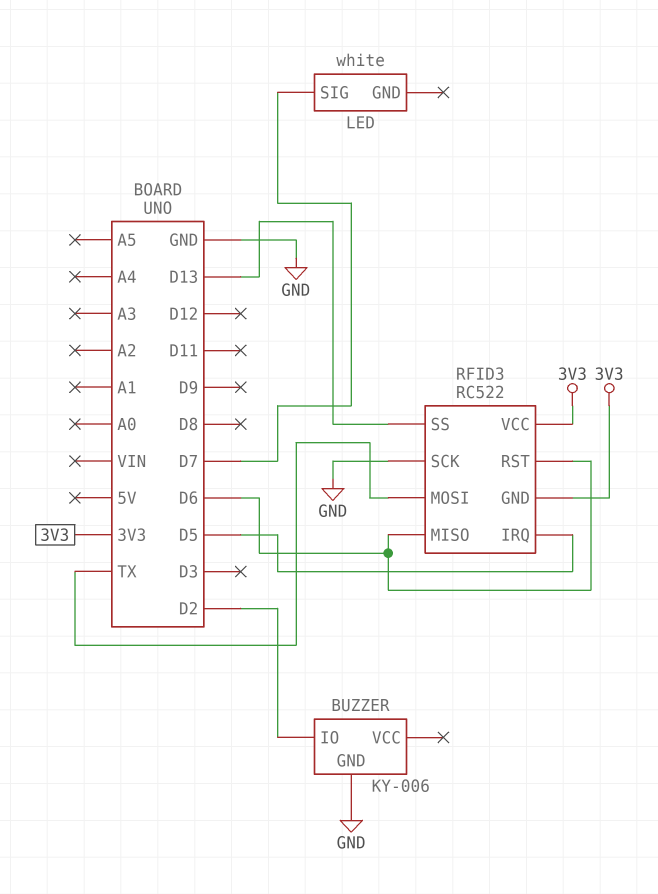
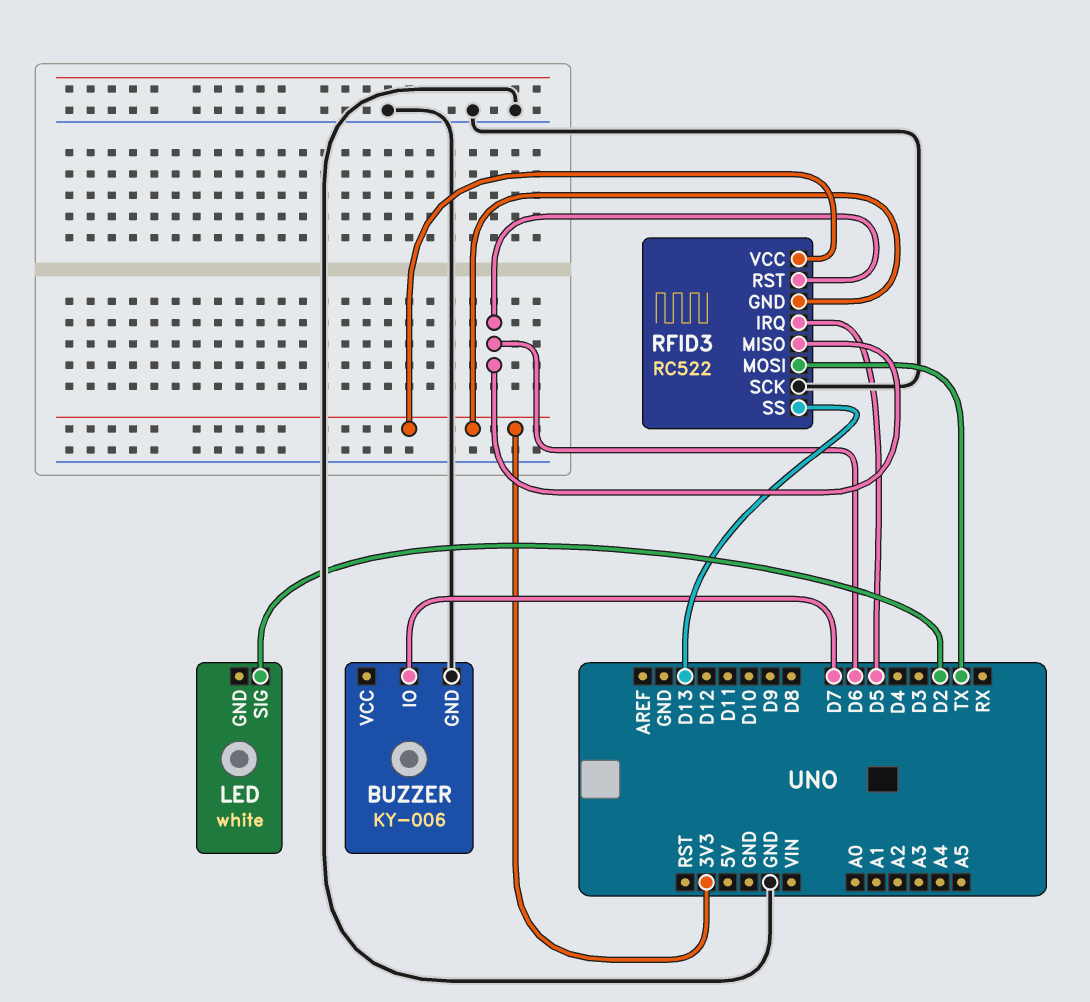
BUZZER pin IO: D2 -> D7
LED pin SIG: D7 -> D2

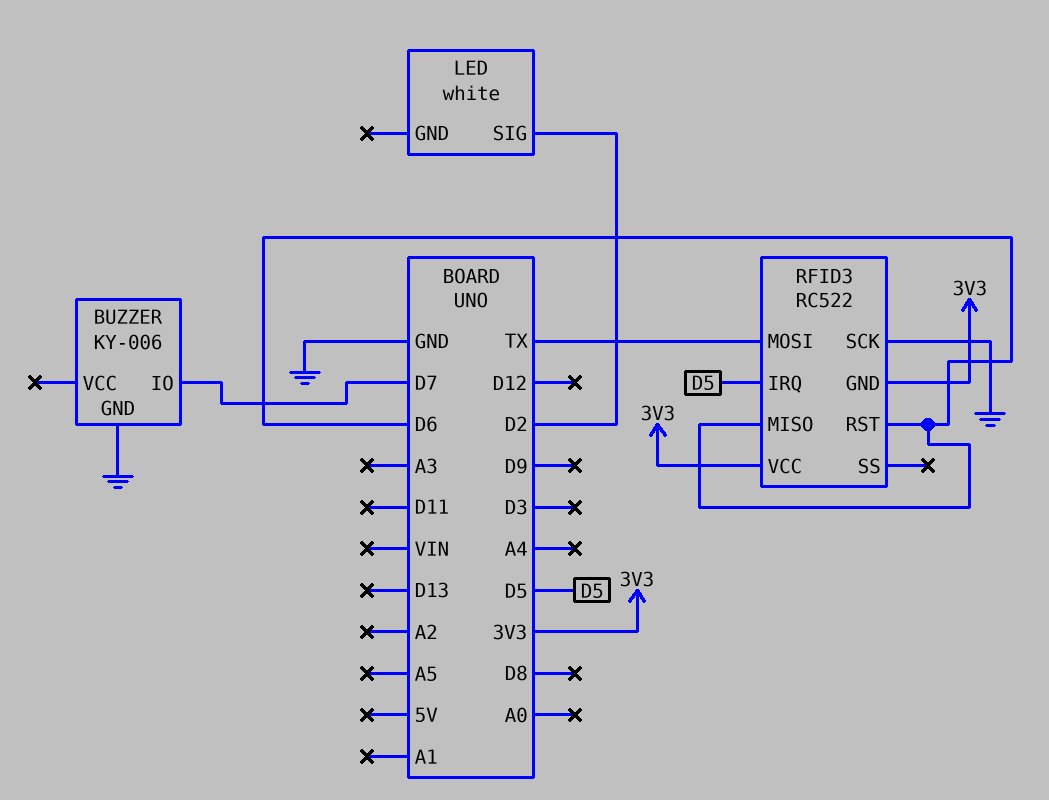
RFID3 pin SS: D13 -> none

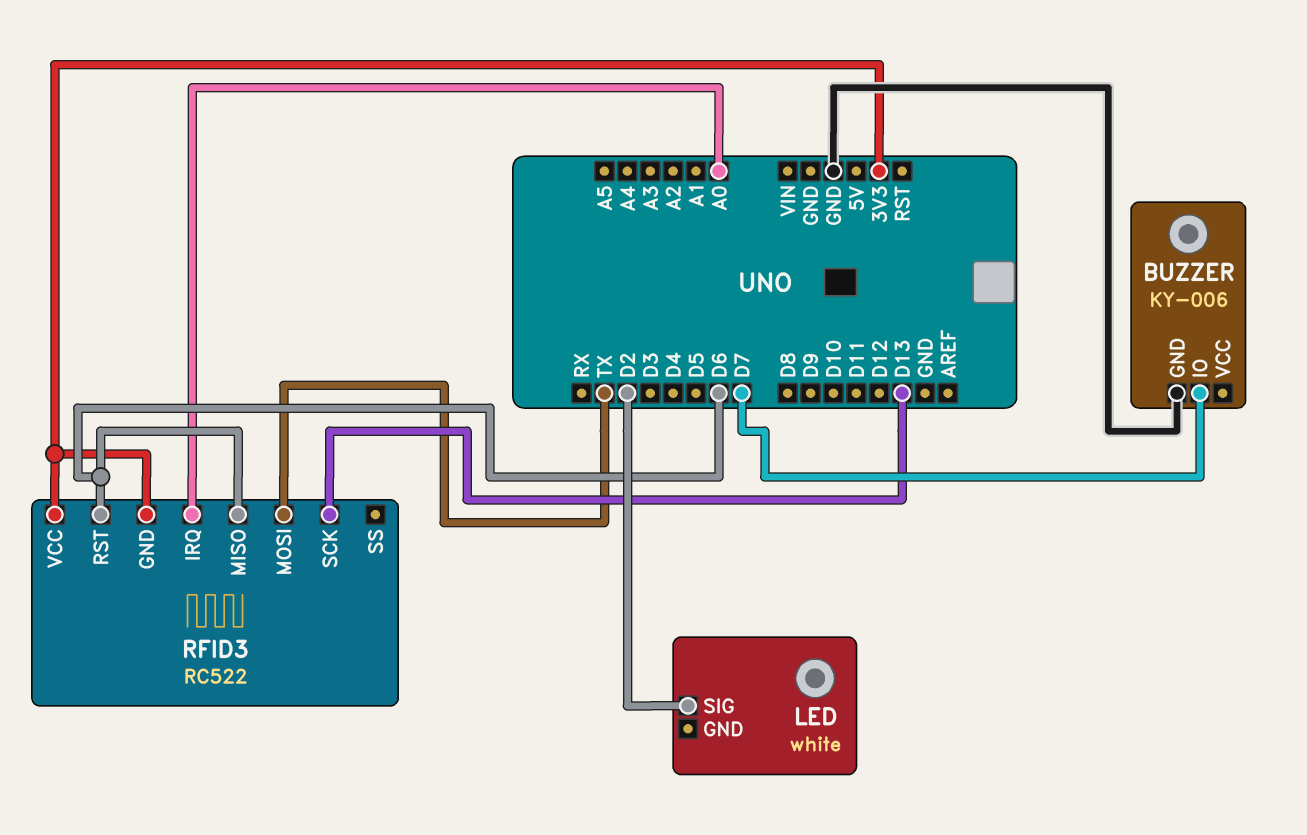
RFID3 pin IRQ: D5 -> A0
RFID3 pin SCK: GND -> D13

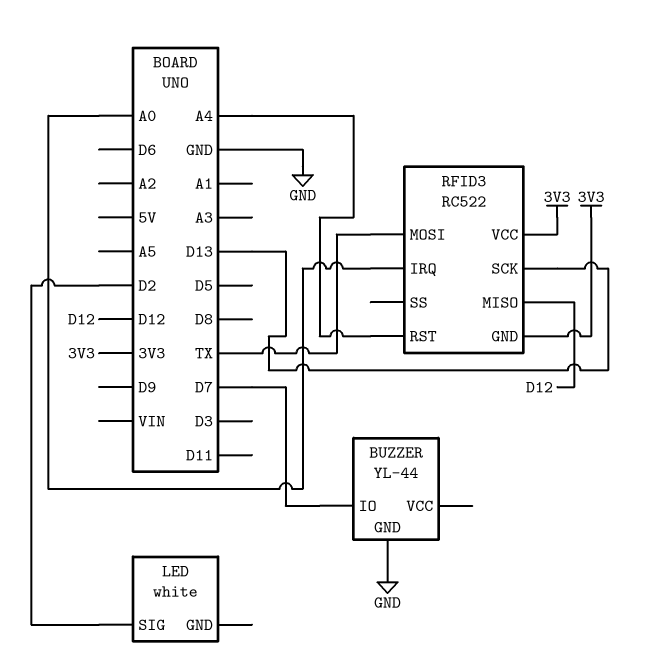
BUZZER: KY-006 -> YL-44
RFID3 pin MISO: D6 -> D12
RFID3 pin RST: D6 -> A4

